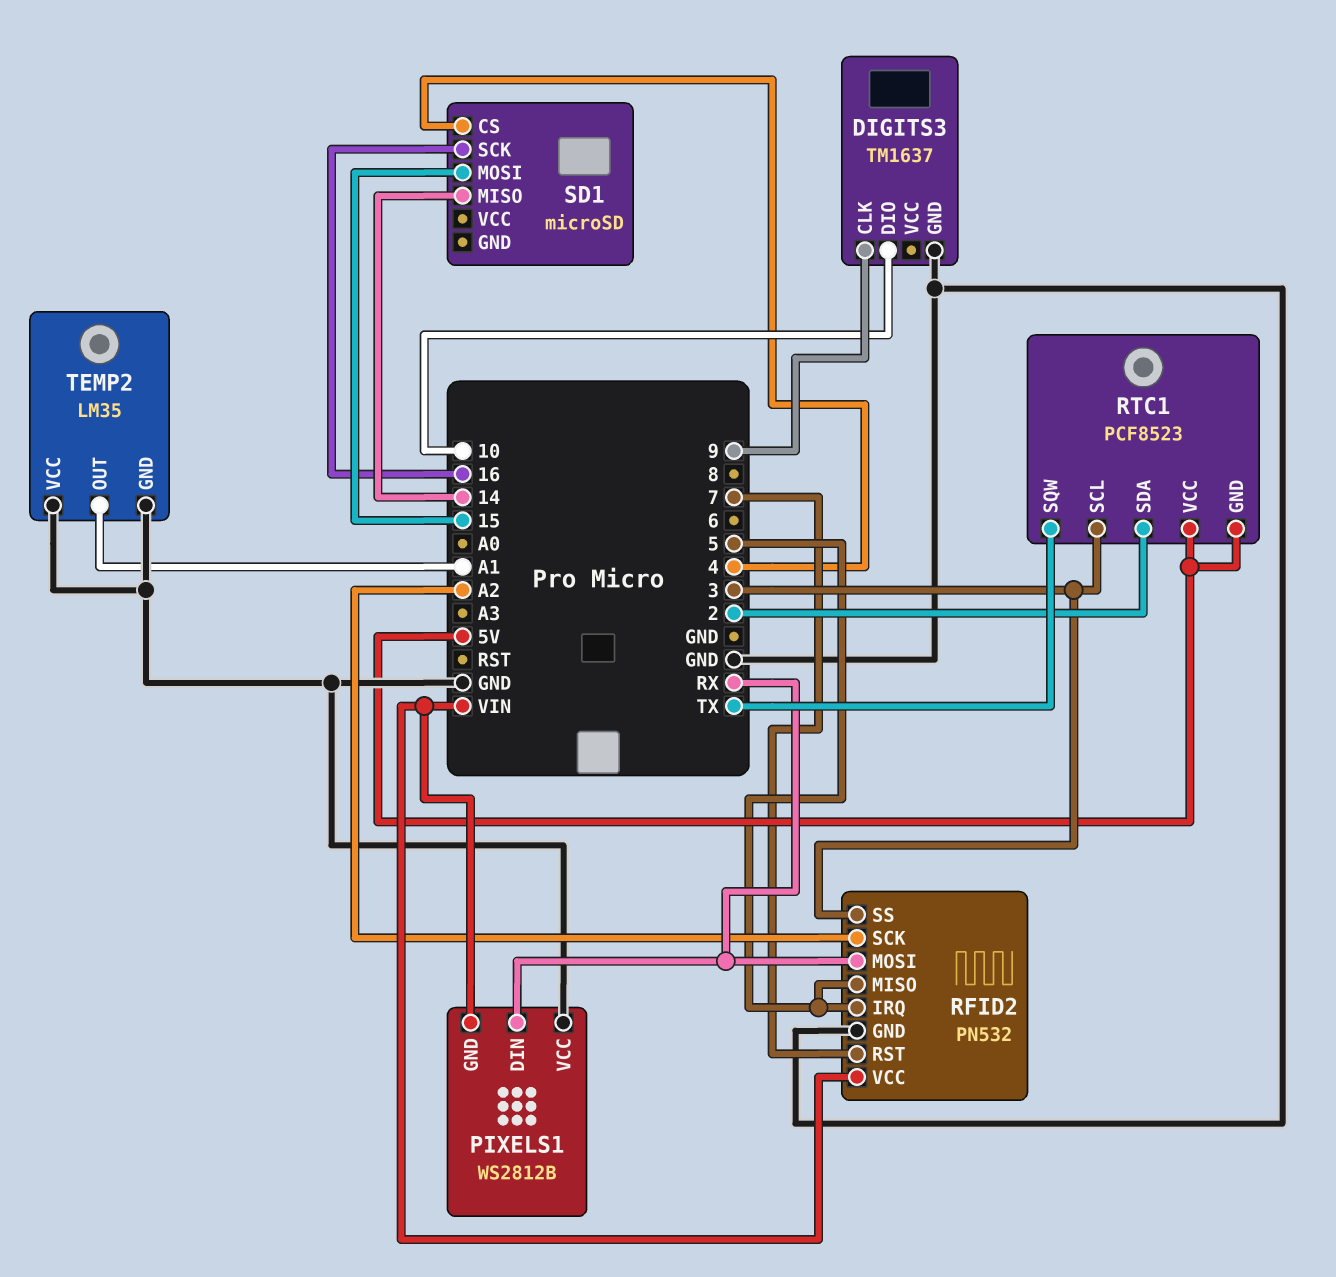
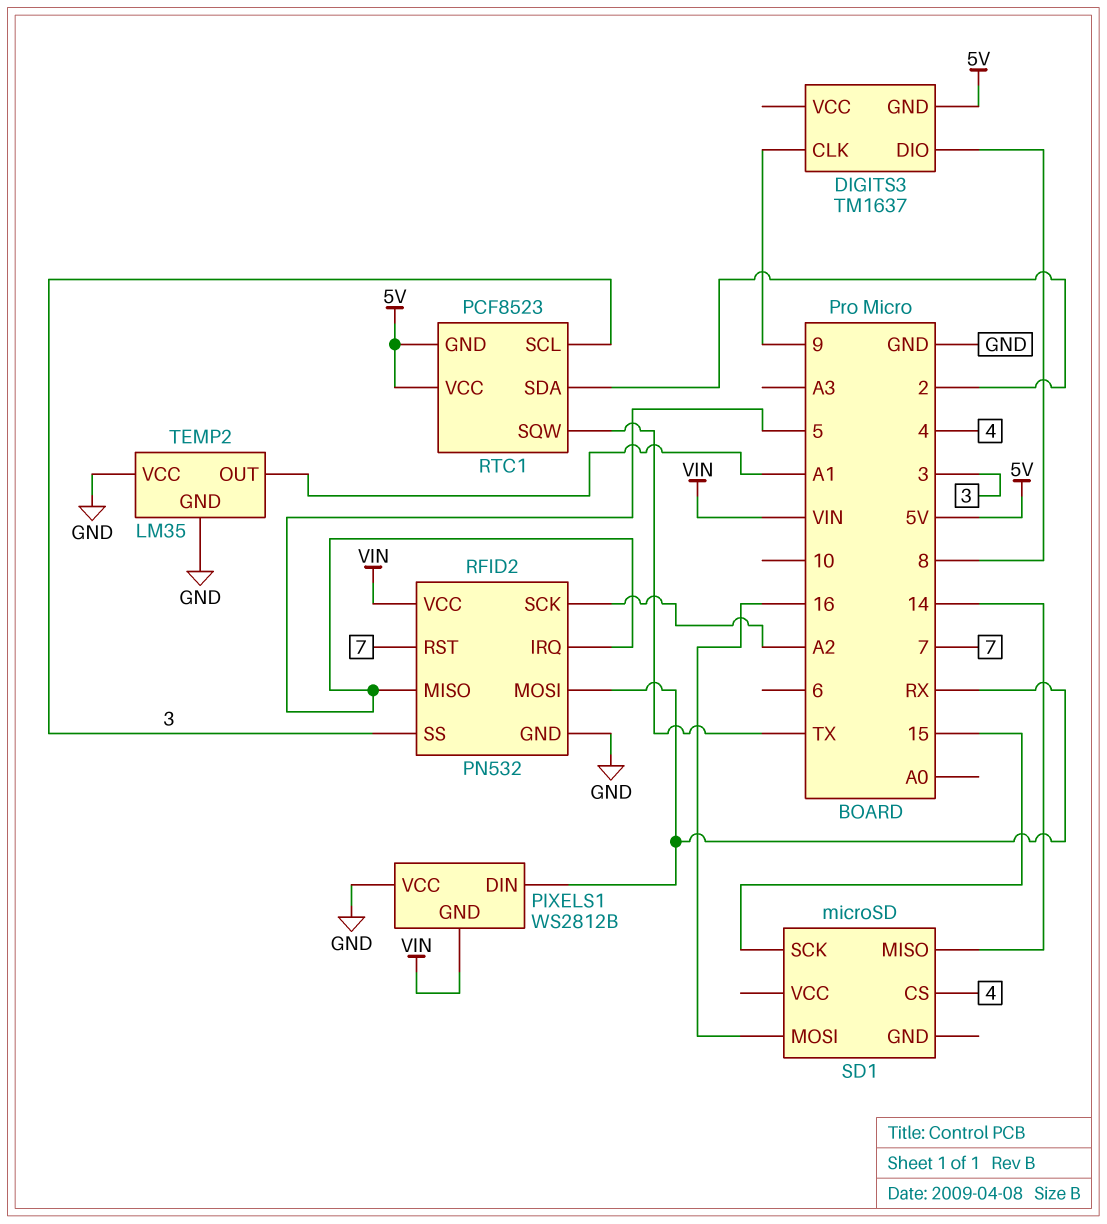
DIGITS3 pin DIO: 10 -> 8
DIGITS3 pin GND: GND -> 5V
SD1 pin MOSI: 15 -> 16
SD1 pin SCK: 16 -> 15

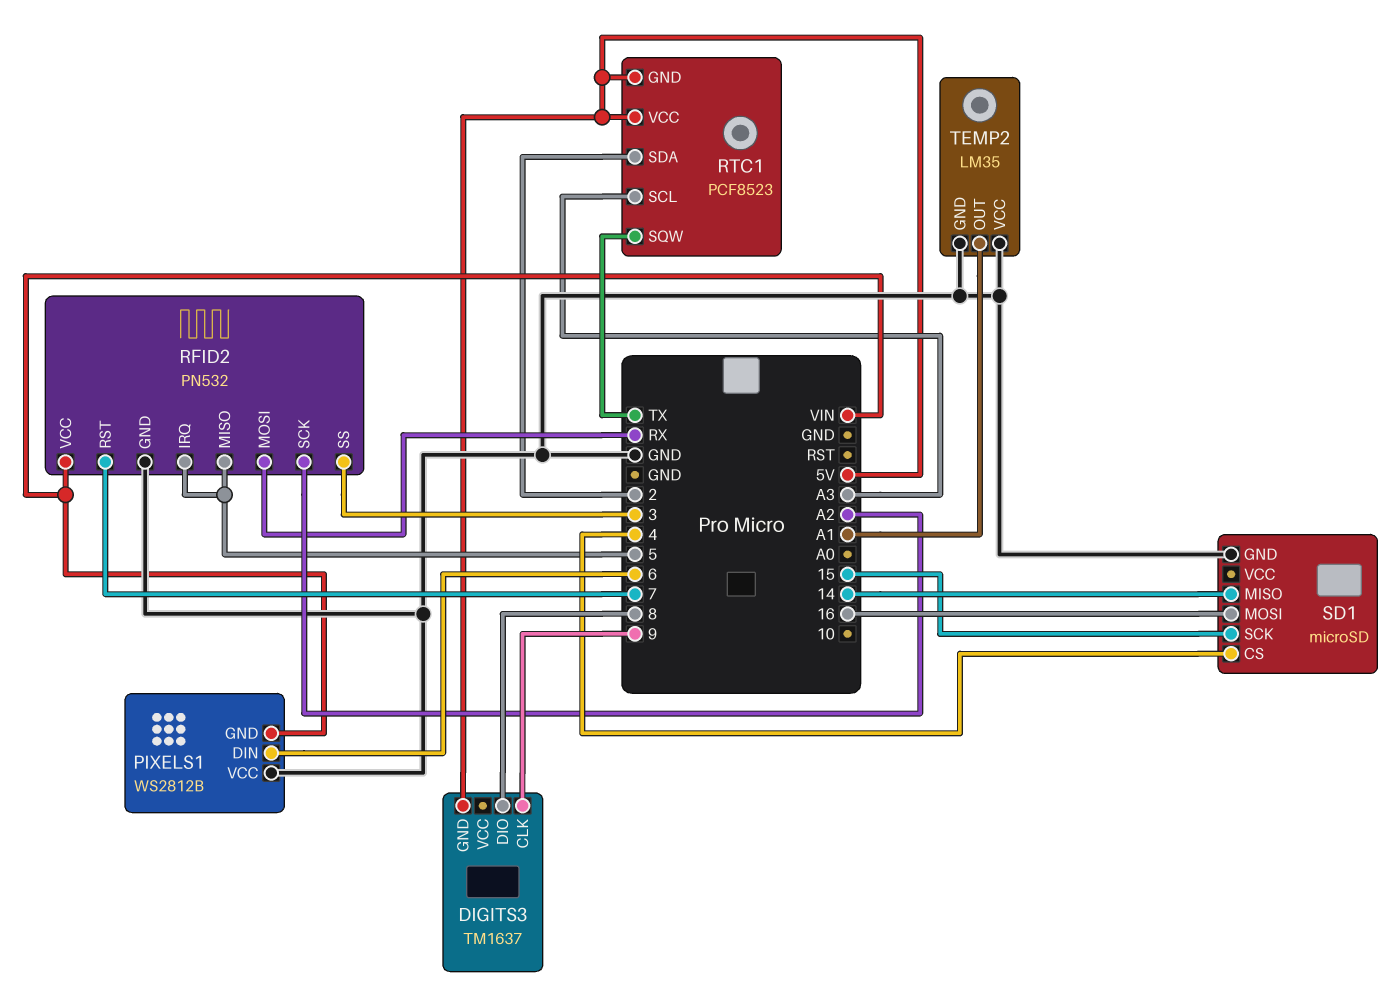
PIXELS1 pin DIN: RX -> 6
RTC1 pin SCL: 3 -> A3
SD1 pin GND: none -> GND

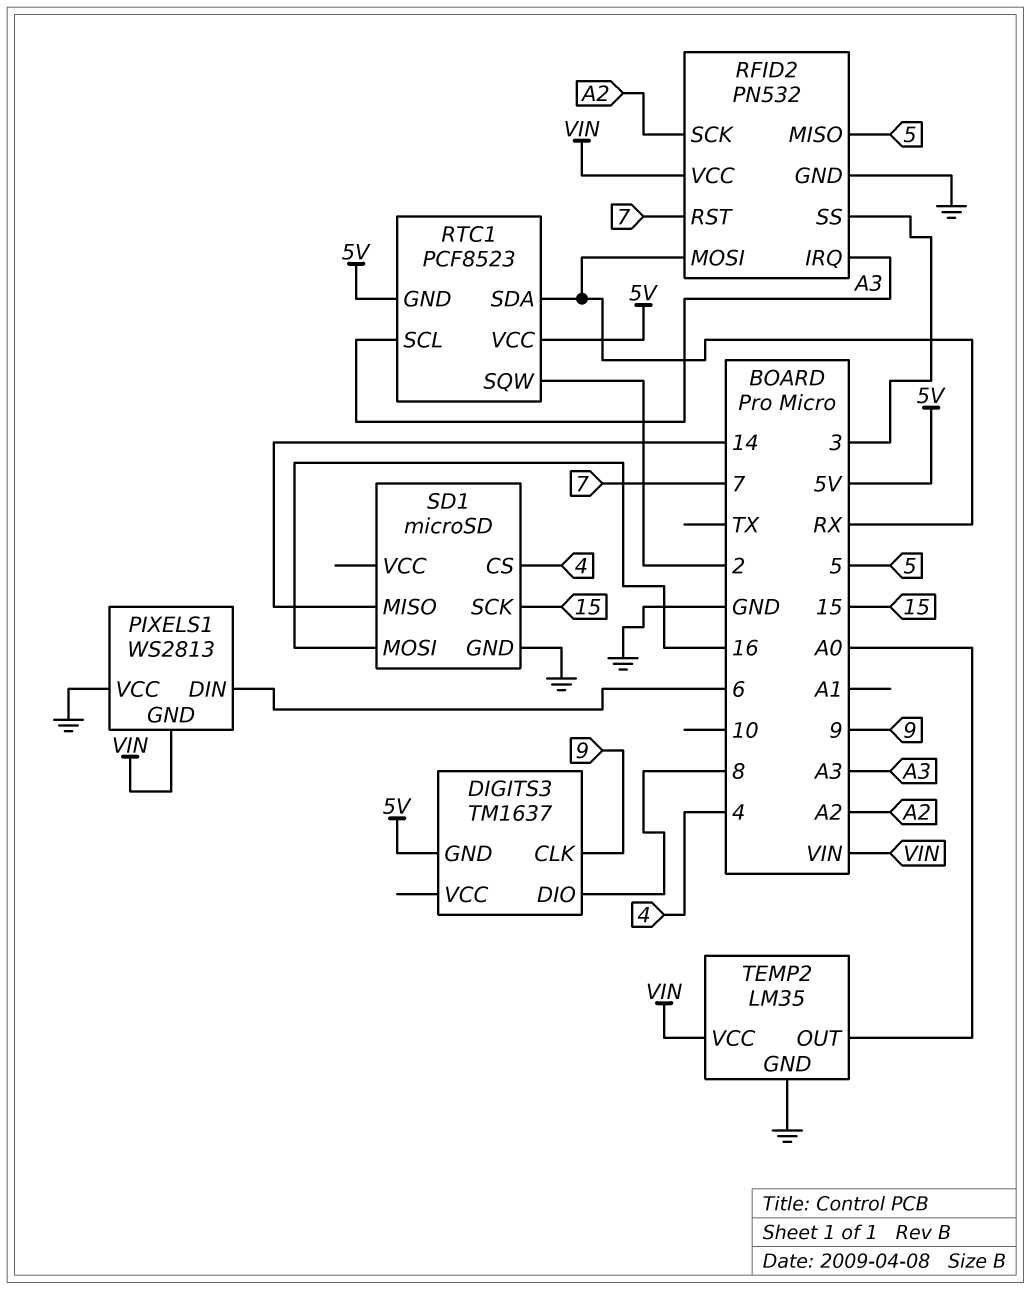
PIXELS1: WS2812B -> WS2813
RFID2 pin IRQ: 5 -> A3
RTC1 pin SDA: 2 -> RX
RTC1 pin SQW: TX -> 2
TEMP2 pin OUT: A1 -> A0
TEMP2 pin VCC: GND -> VIN

